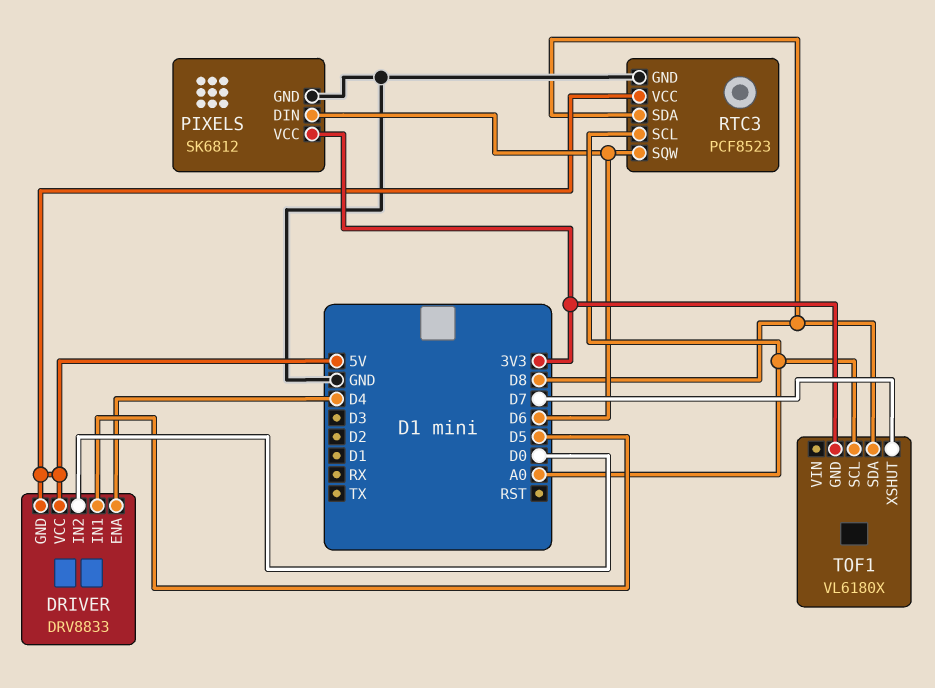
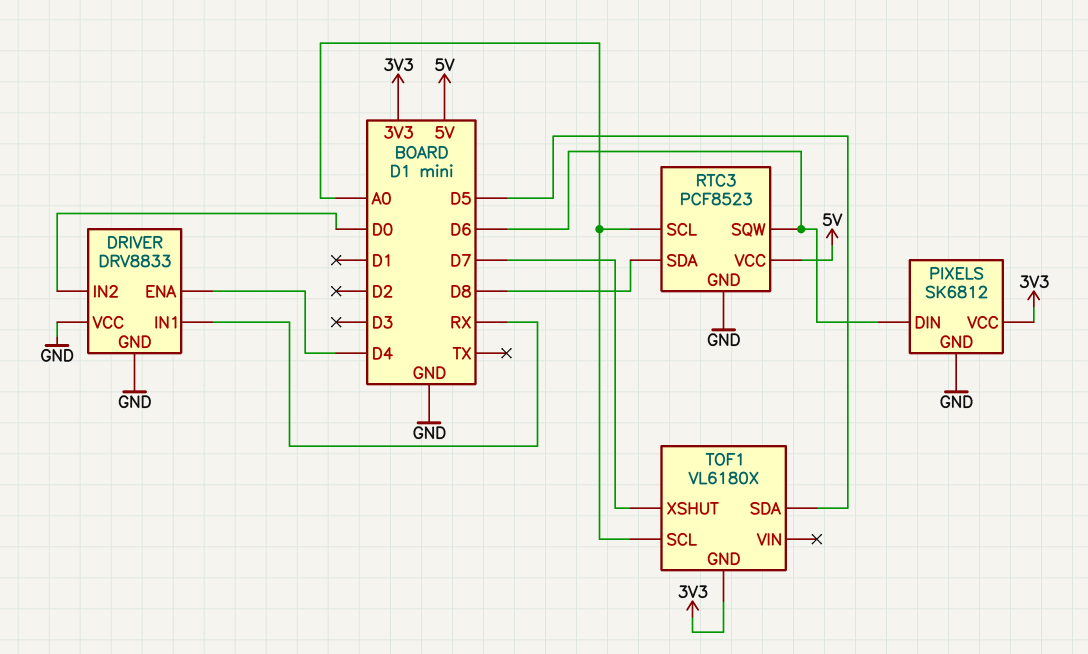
DRIVER pin GND: 5V -> GND
DRIVER pin IN1: D5 -> RX
DRIVER pin VCC: 5V -> GND
TOF1 pin SDA: D8 -> D5

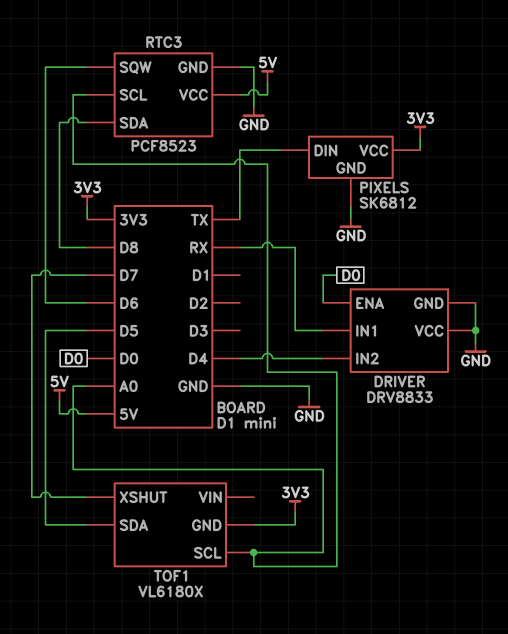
DRIVER pin ENA: D4 -> D0
DRIVER pin IN2: D0 -> D4
PIXELS pin DIN: D6 -> TX

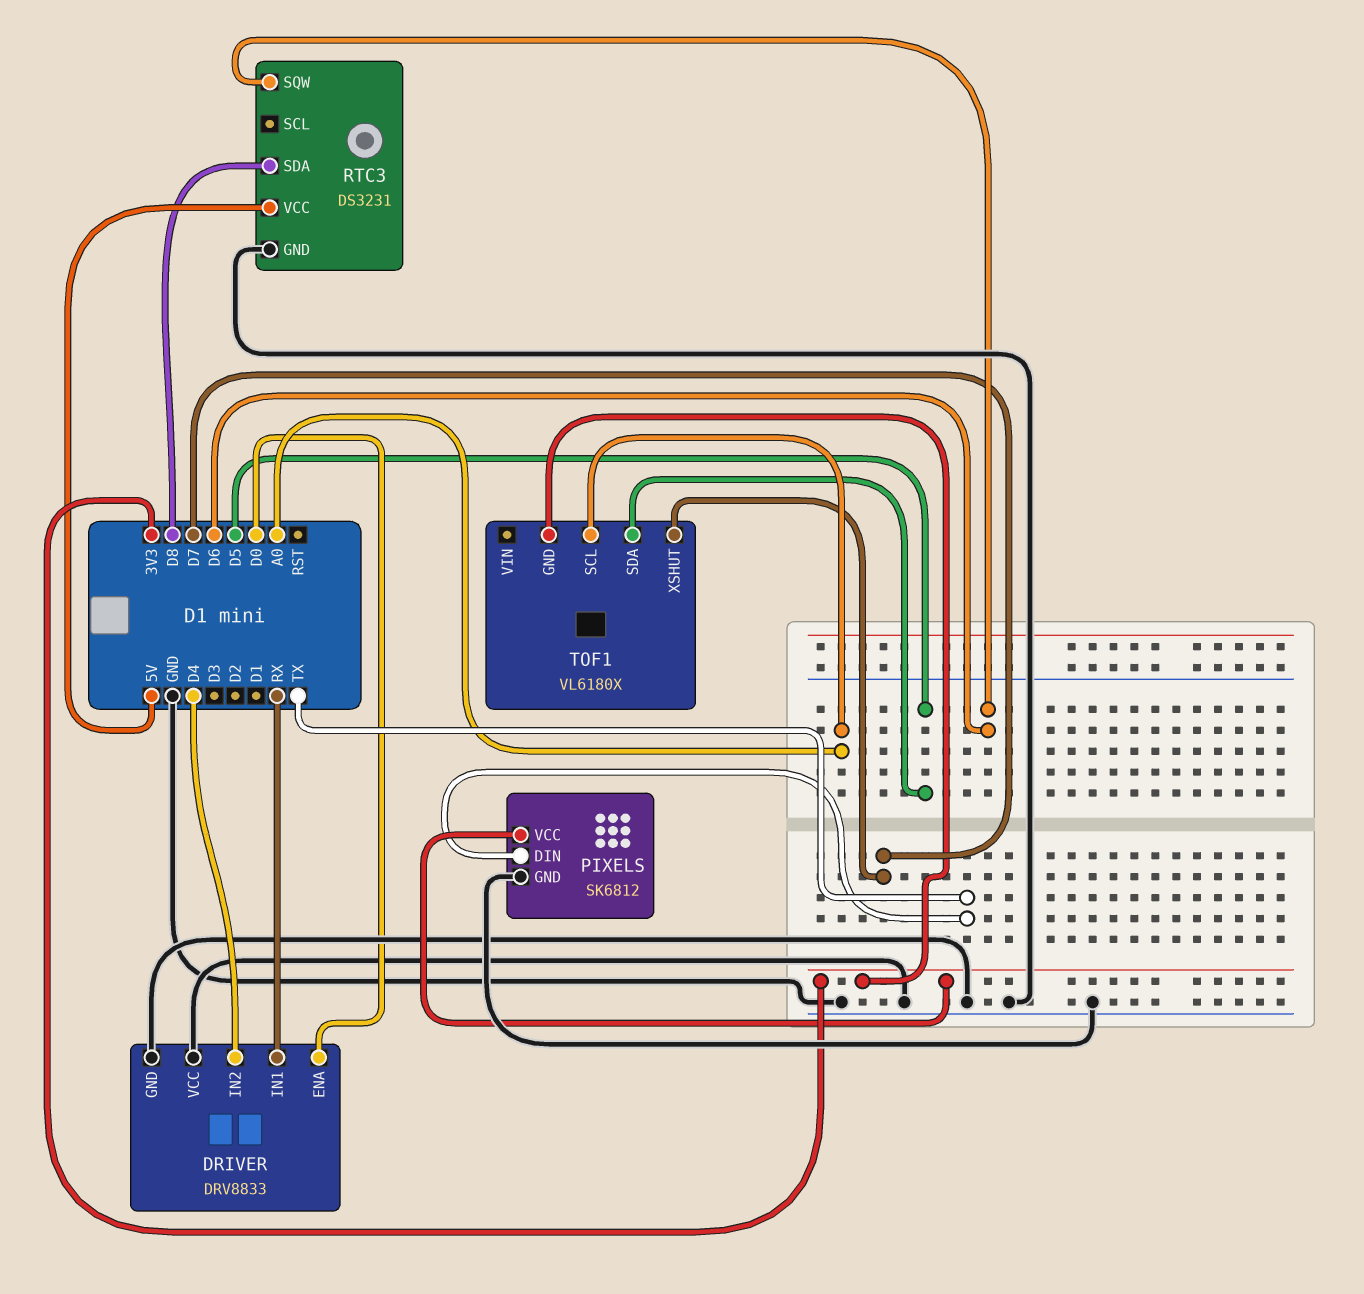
RTC3: PCF8523 -> DS3231
RTC3 pin SCL: A0 -> none

